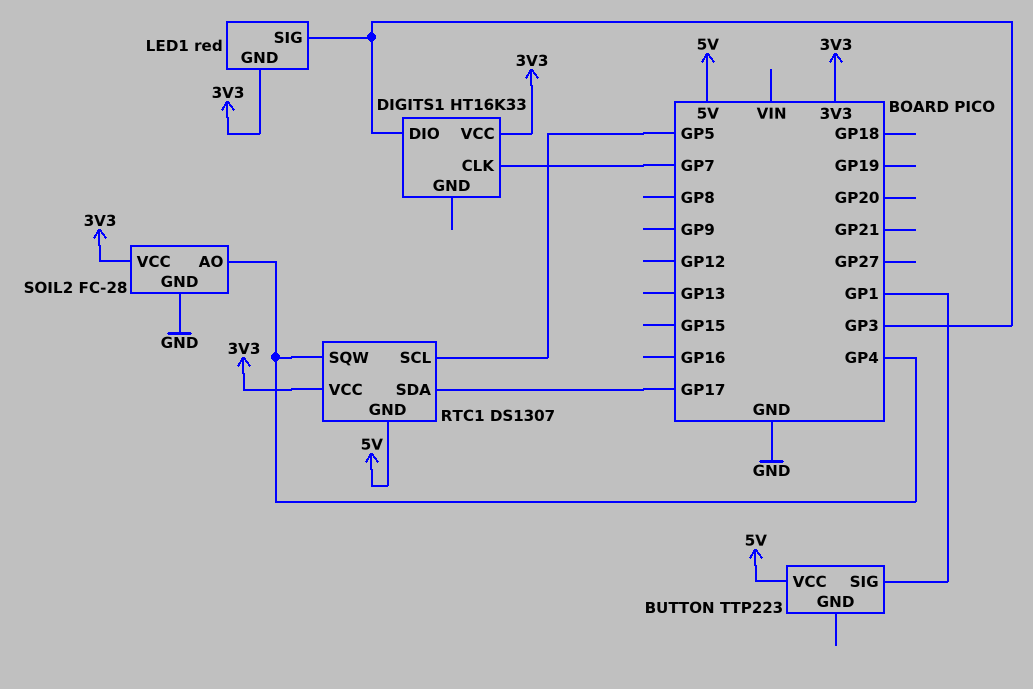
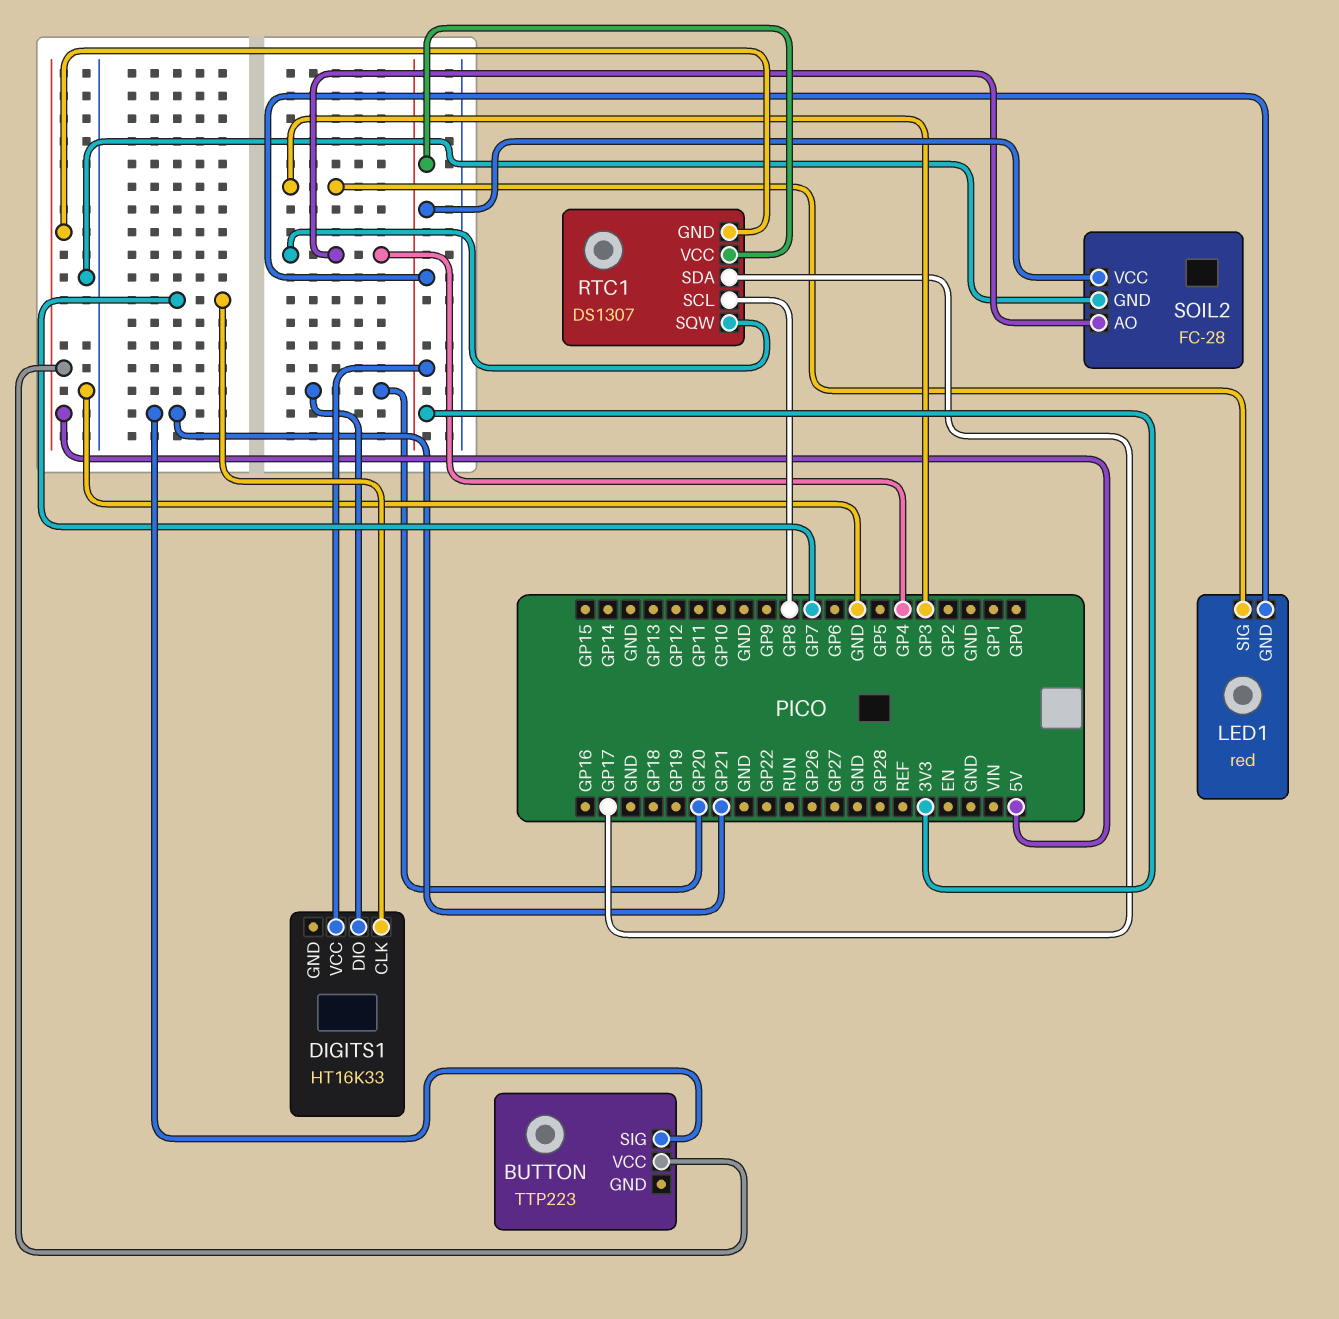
BUTTON pin SIG: GP1 -> GP21
DIGITS1 pin DIO: GP3 -> GP20
RTC1 pin SCL: GP5 -> GP8

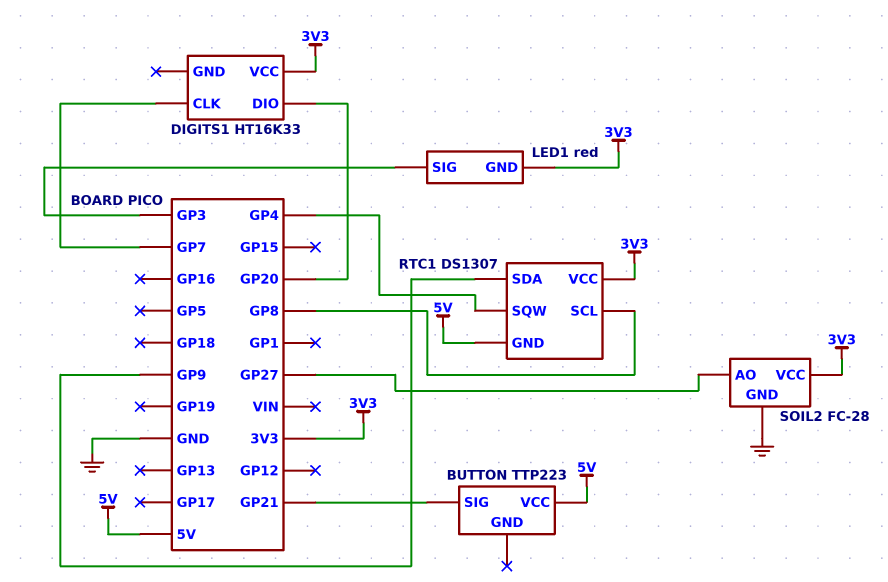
RTC1 pin SDA: GP17 -> GP9
SOIL2 pin AO: GP4 -> GP27

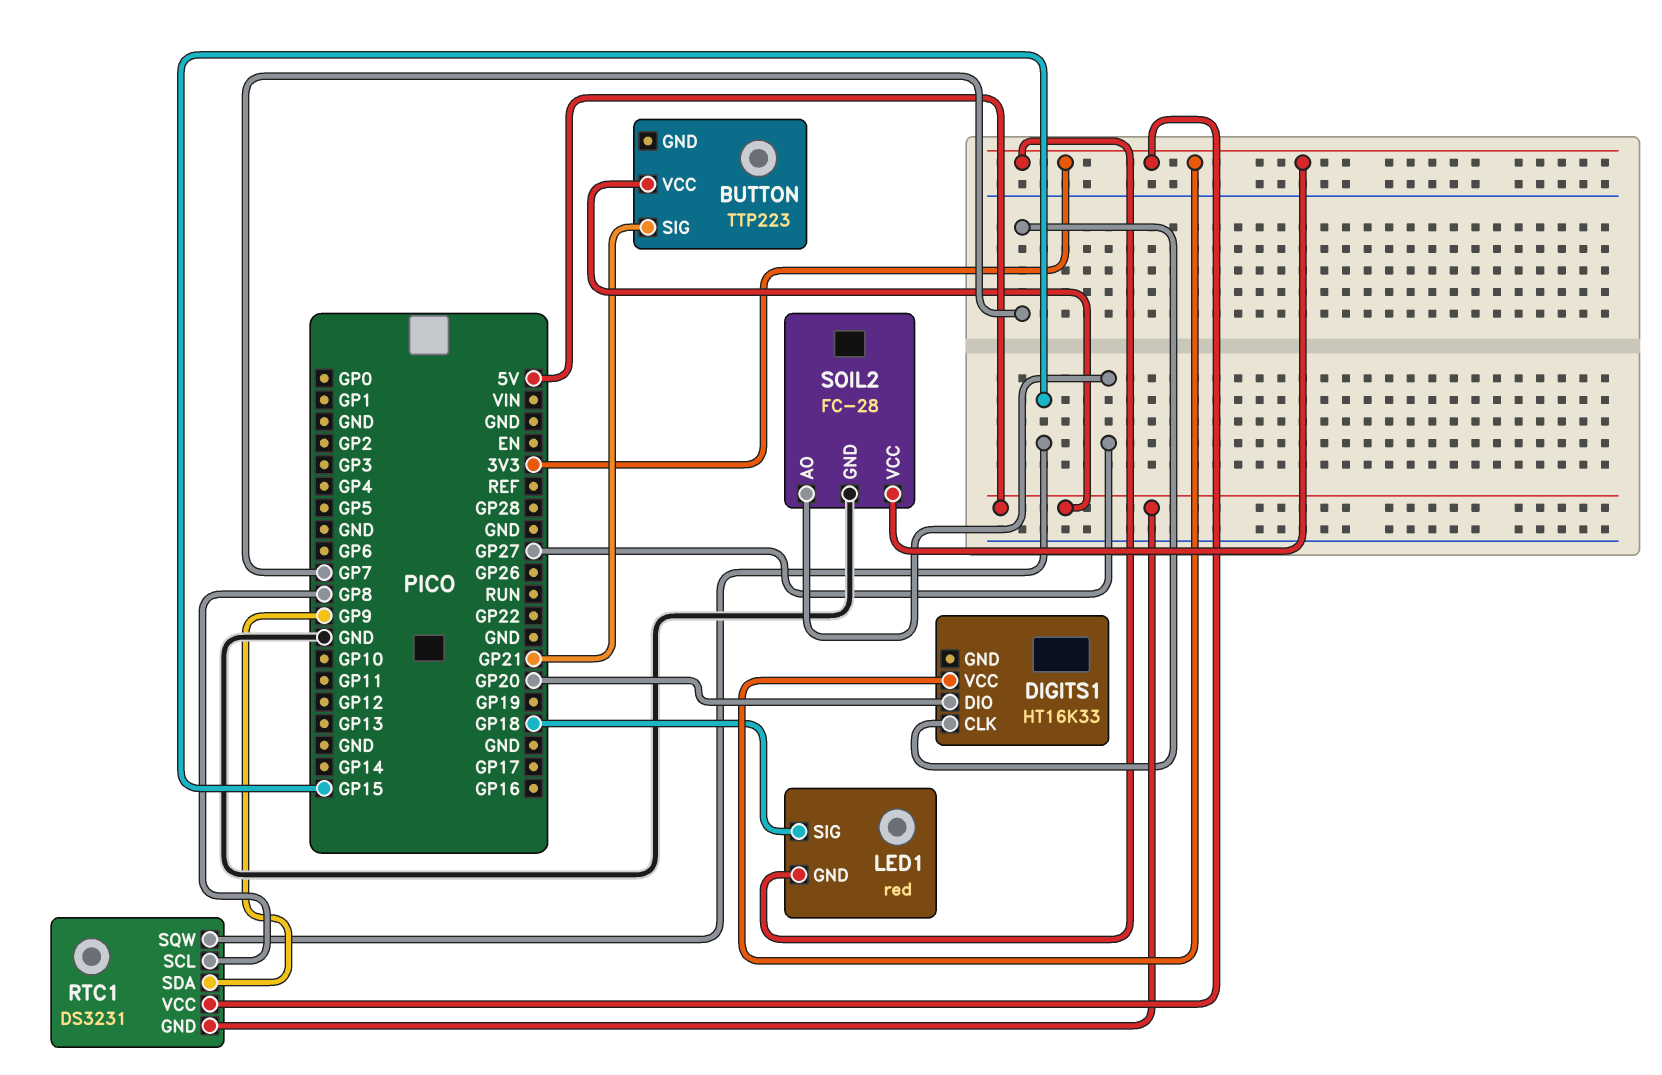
LED1 pin SIG: GP3 -> GP18
RTC1: DS1307 -> DS3231
RTC1 pin SQW: GP4 -> GP15

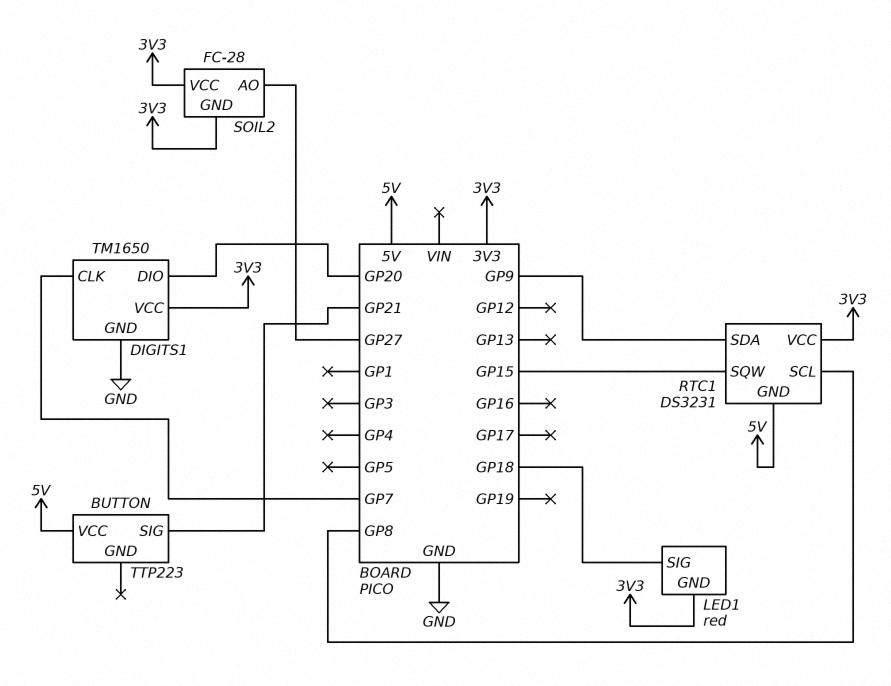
DIGITS1: HT16K33 -> TM1650
DIGITS1 pin GND: none -> GND
SOIL2 pin GND: GND -> 3V3

